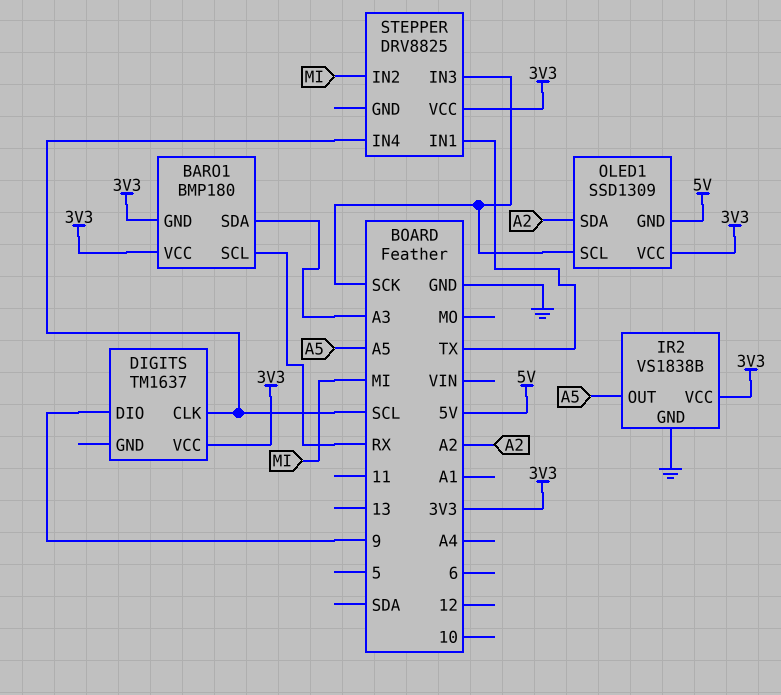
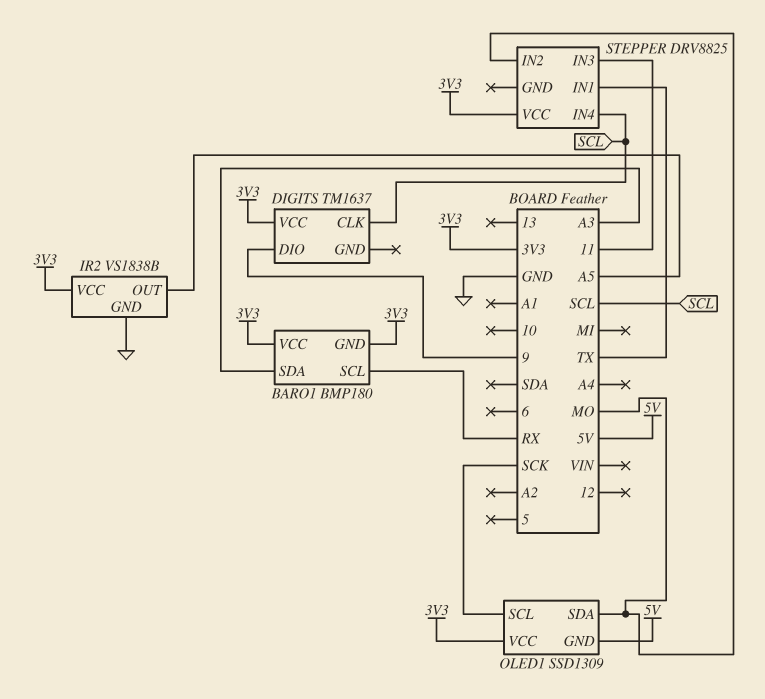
OLED1 pin SDA: A2 -> MO
STEPPER pin IN2: MI -> MO
STEPPER pin IN3: SCK -> 11

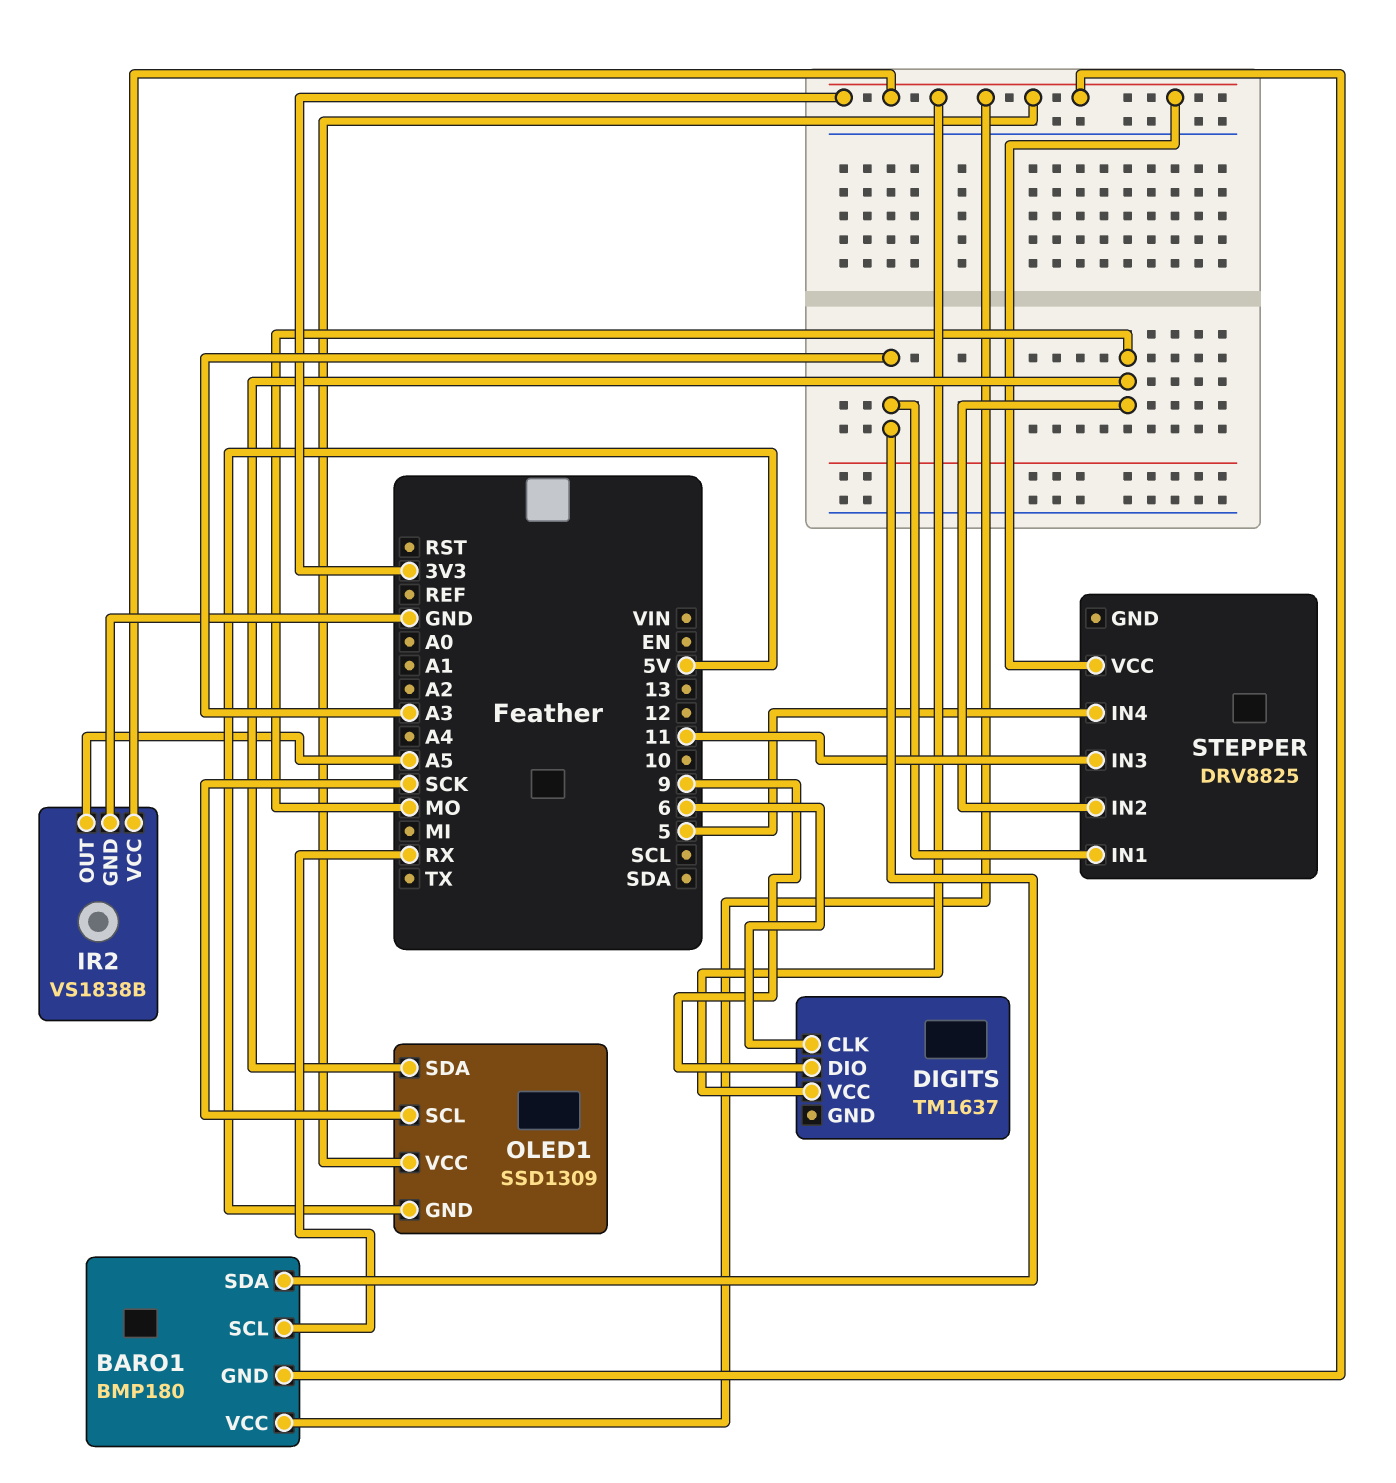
DIGITS pin CLK: SCL -> 6
STEPPER pin IN1: TX -> A3
STEPPER pin IN4: SCL -> 5

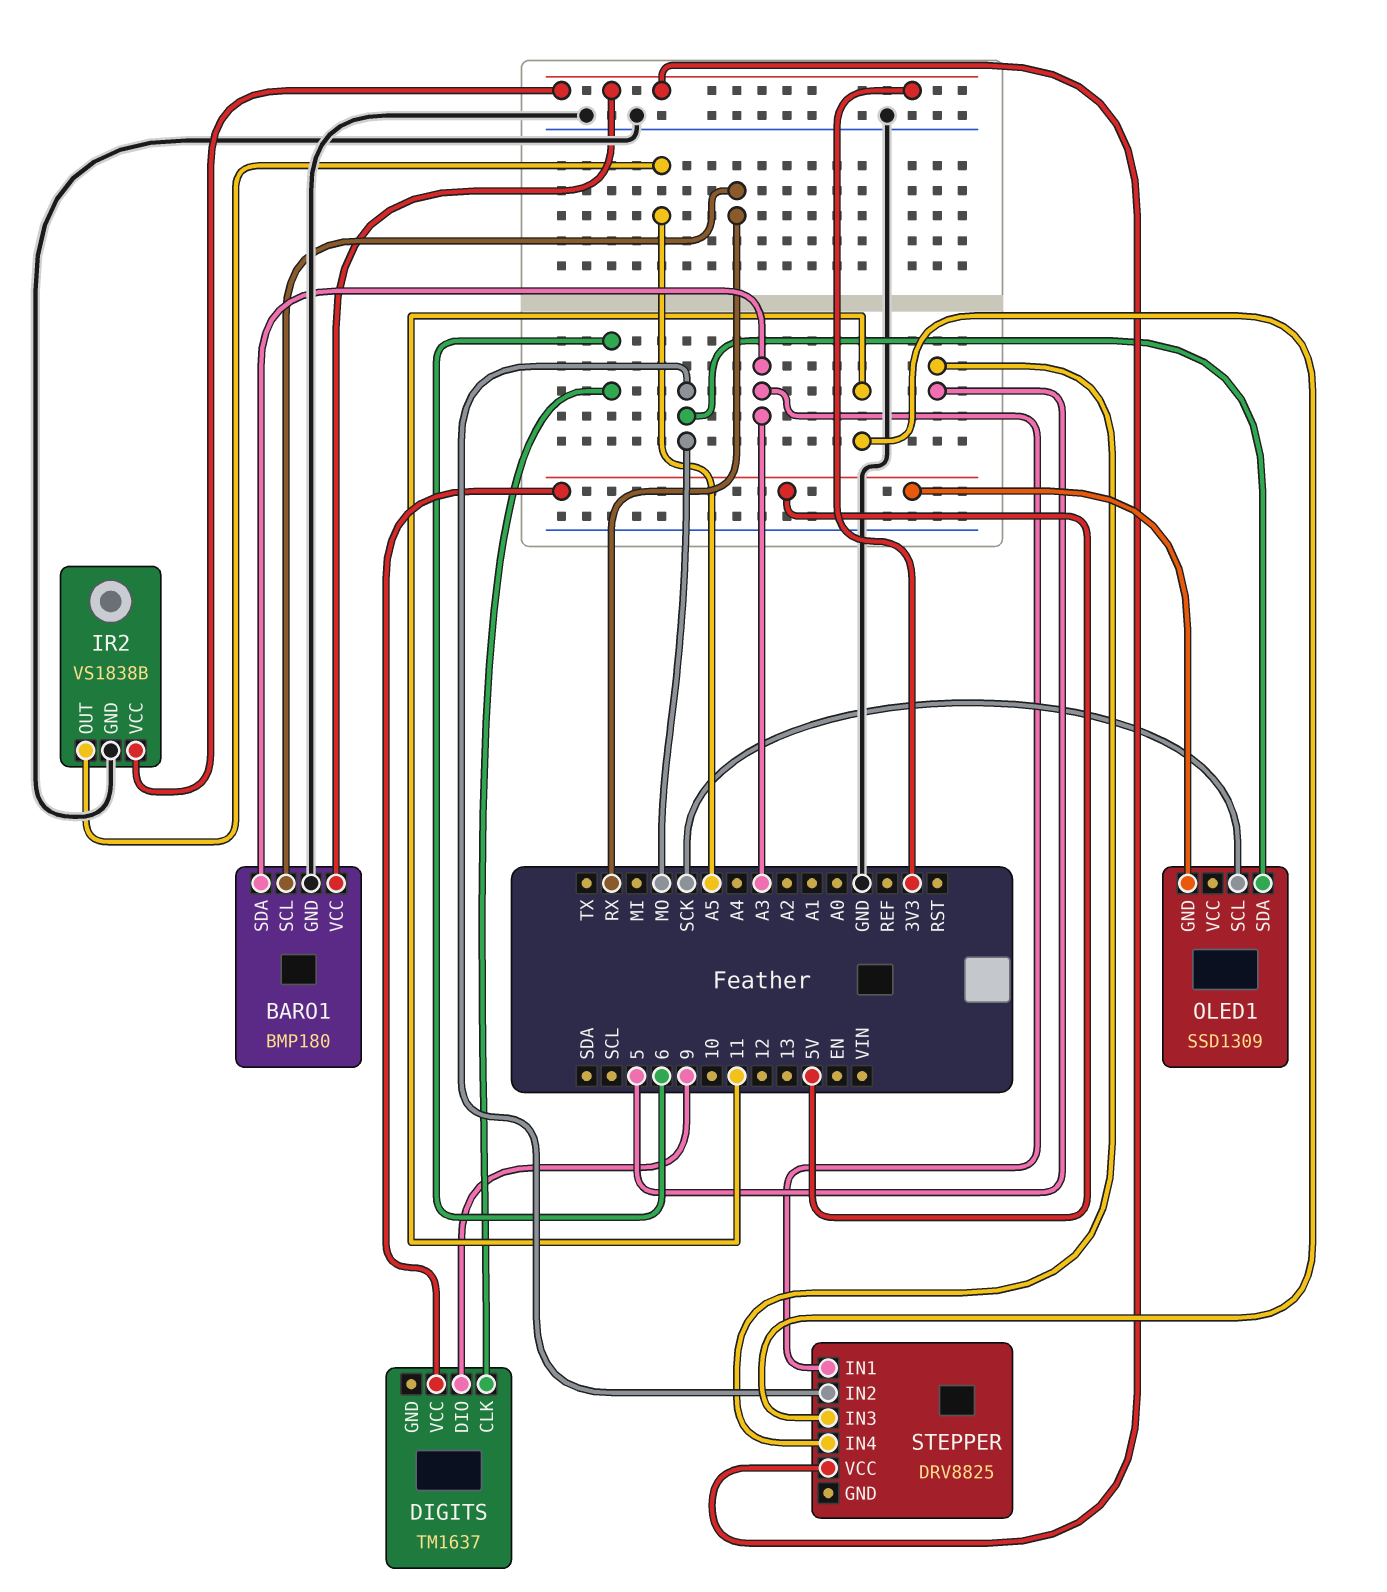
BARO1 pin GND: 3V3 -> GND
DIGITS pin VCC: 3V3 -> 5V
OLED1 pin VCC: 3V3 -> none

